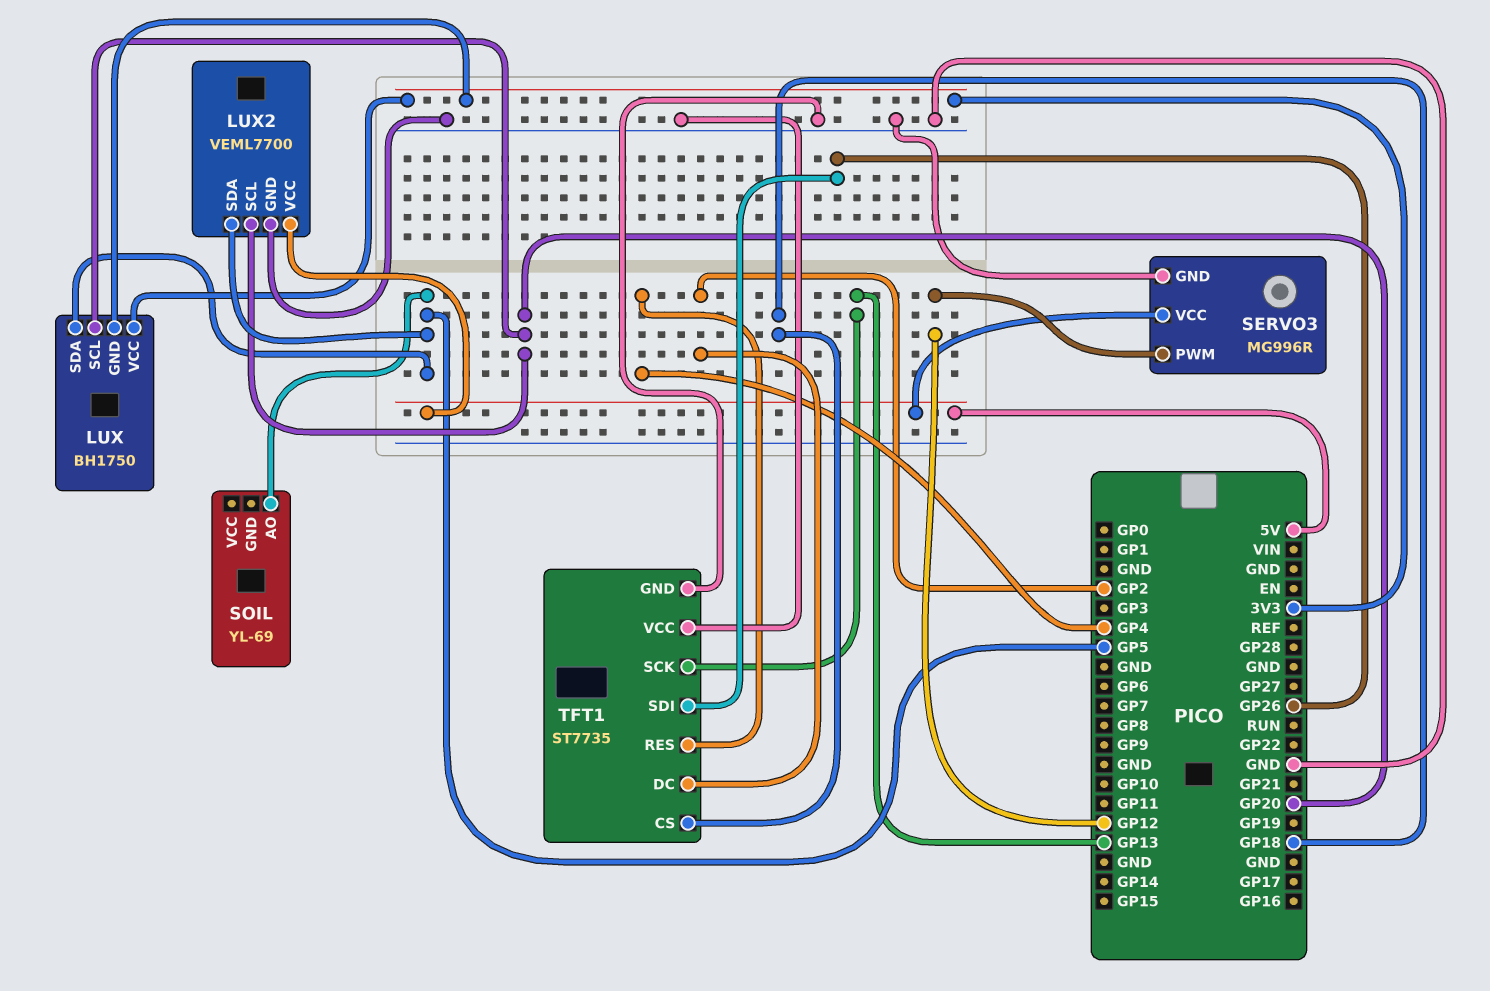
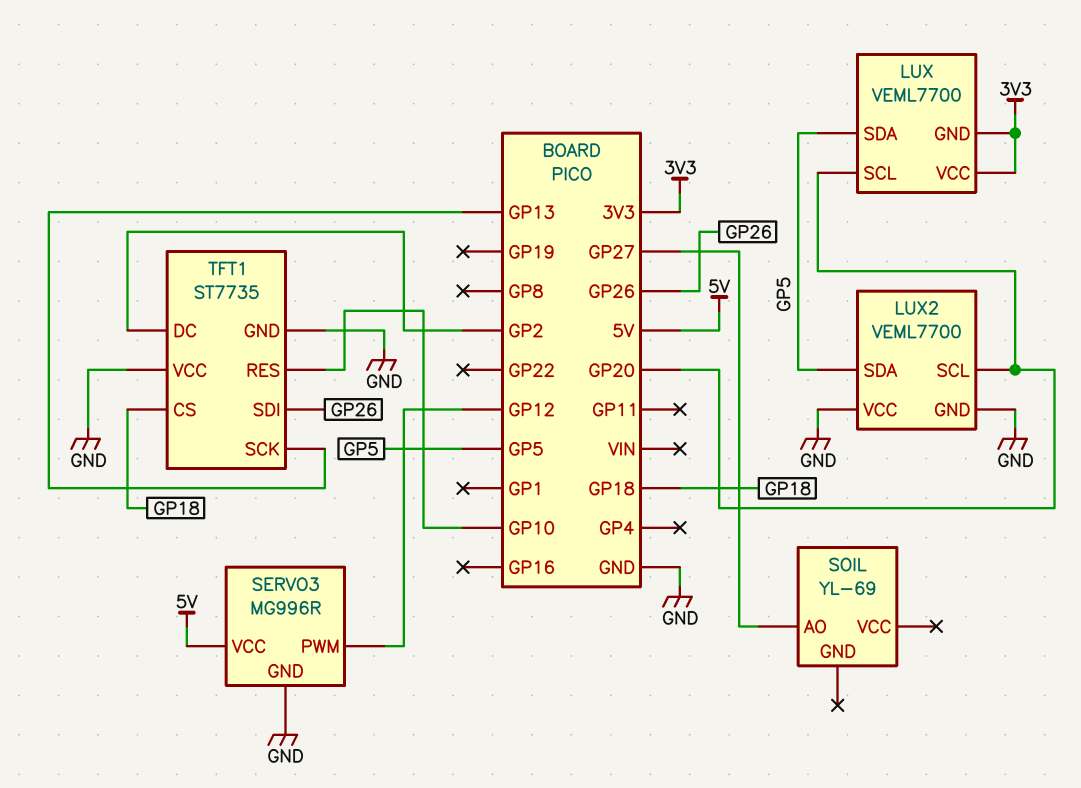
LUX: BH1750 -> VEML7700
LUX2 pin VCC: 5V -> GND
SOIL pin AO: GP5 -> GP27
TFT1 pin RES: GP4 -> GP10

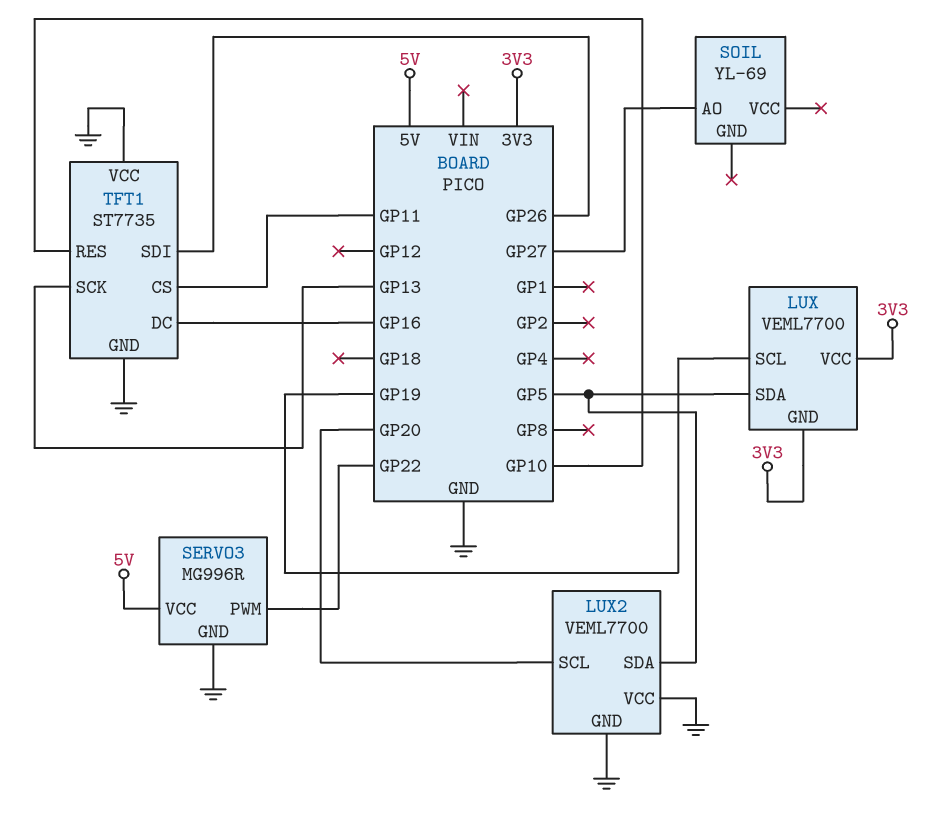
LUX pin SCL: GP20 -> GP19
SERVO3 pin PWM: GP12 -> GP22
TFT1 pin CS: GP18 -> GP11
TFT1 pin DC: GP2 -> GP16

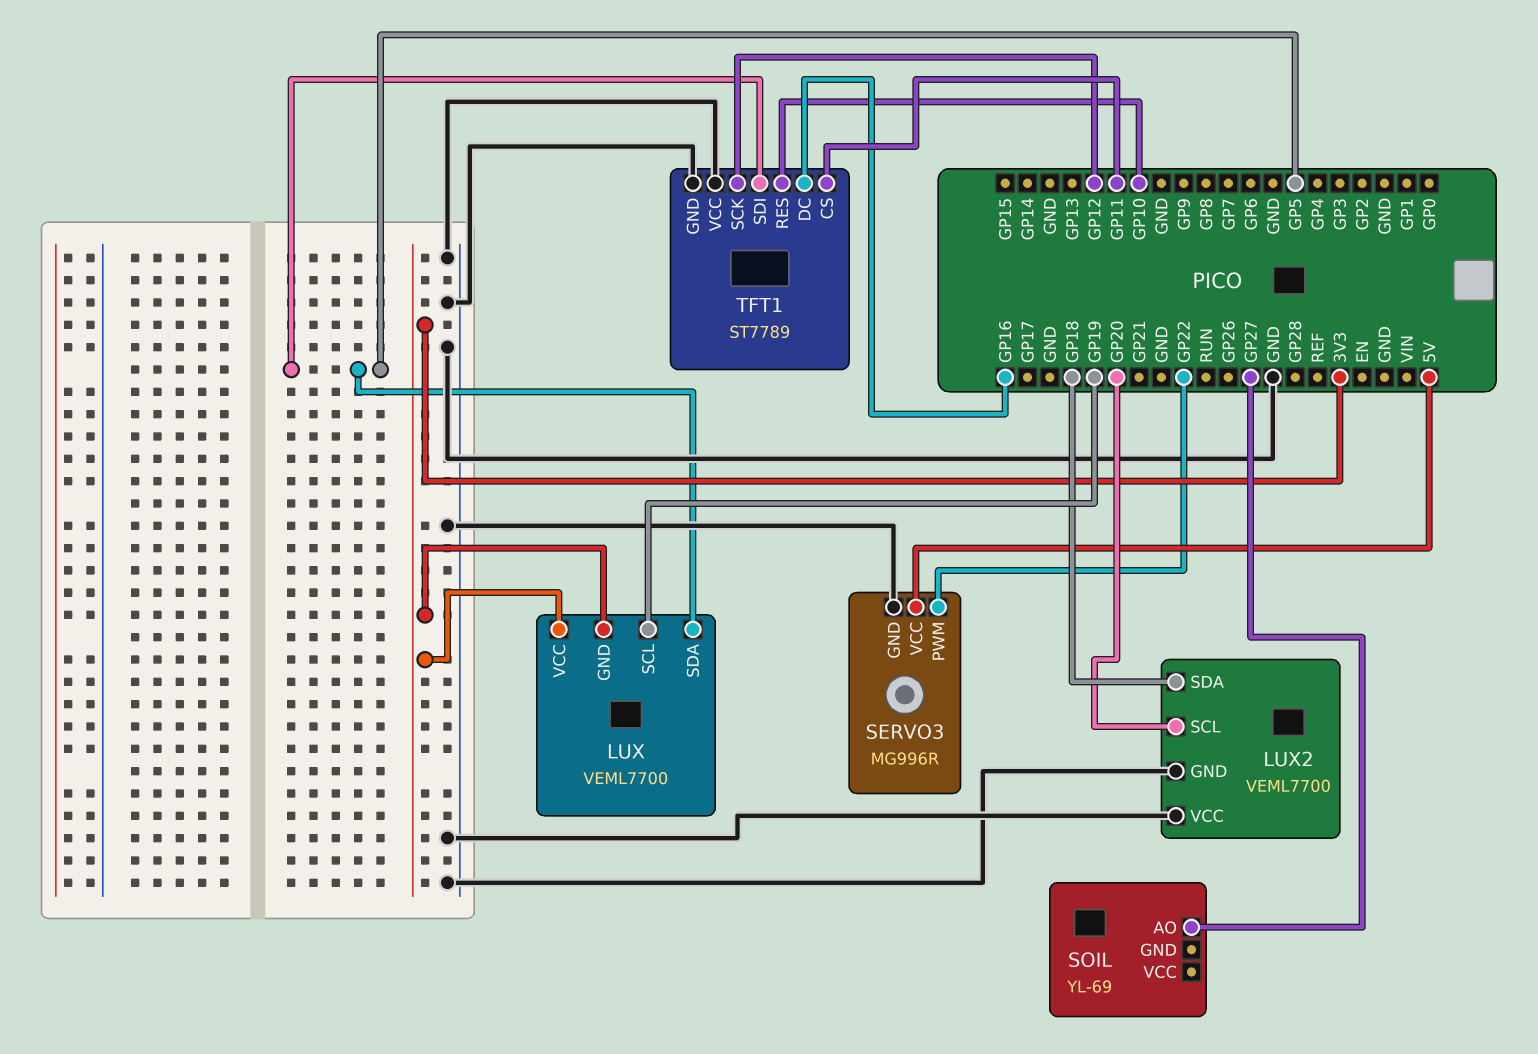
LUX2 pin SDA: GP5 -> GP18
TFT1: ST7735 -> ST7789
TFT1 pin SCK: GP13 -> GP12
TFT1 pin SDI: GP26 -> GP5

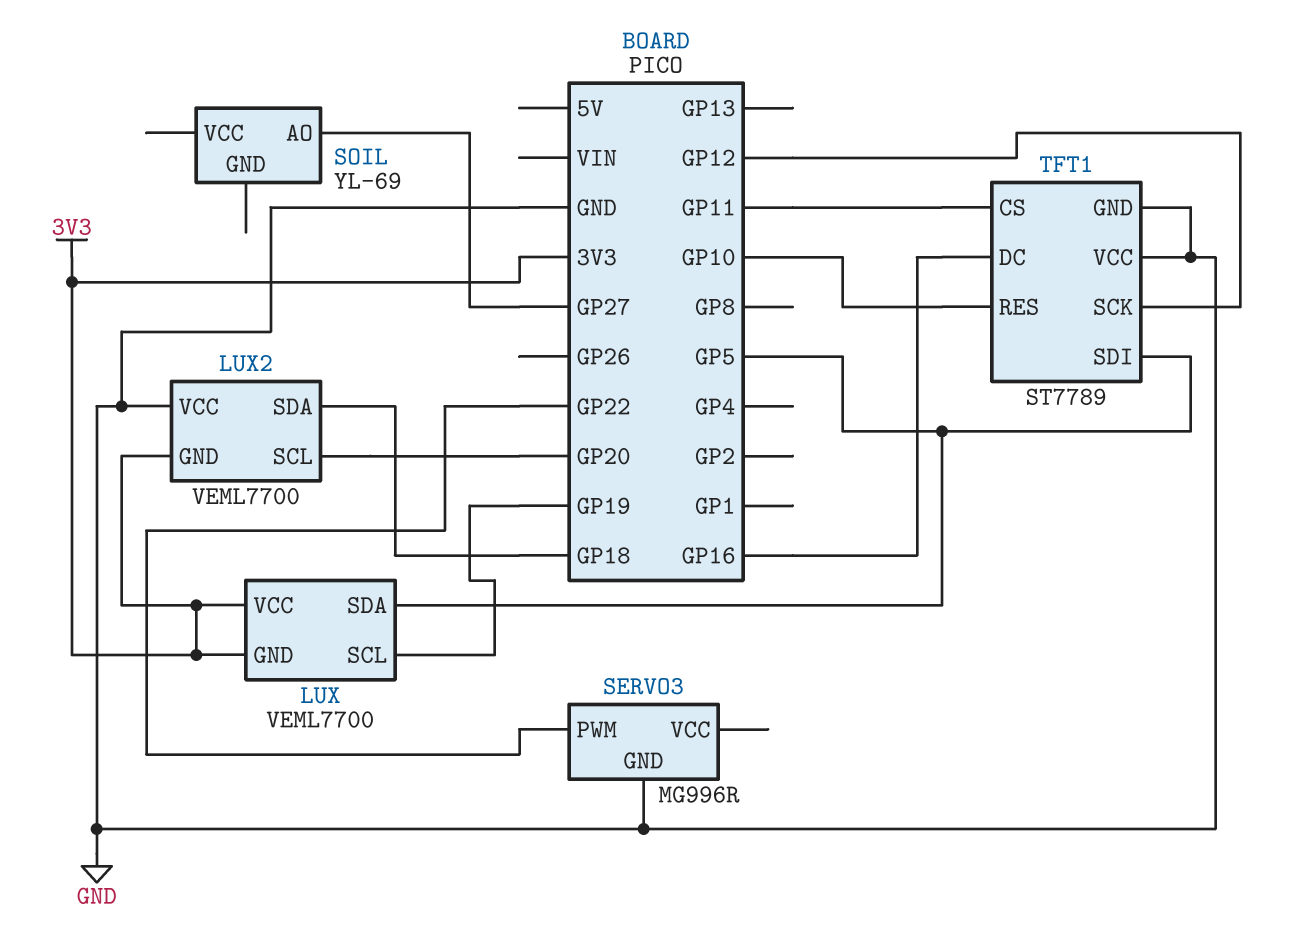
LUX2 pin GND: GND -> 3V3
SERVO3 pin VCC: 5V -> none

